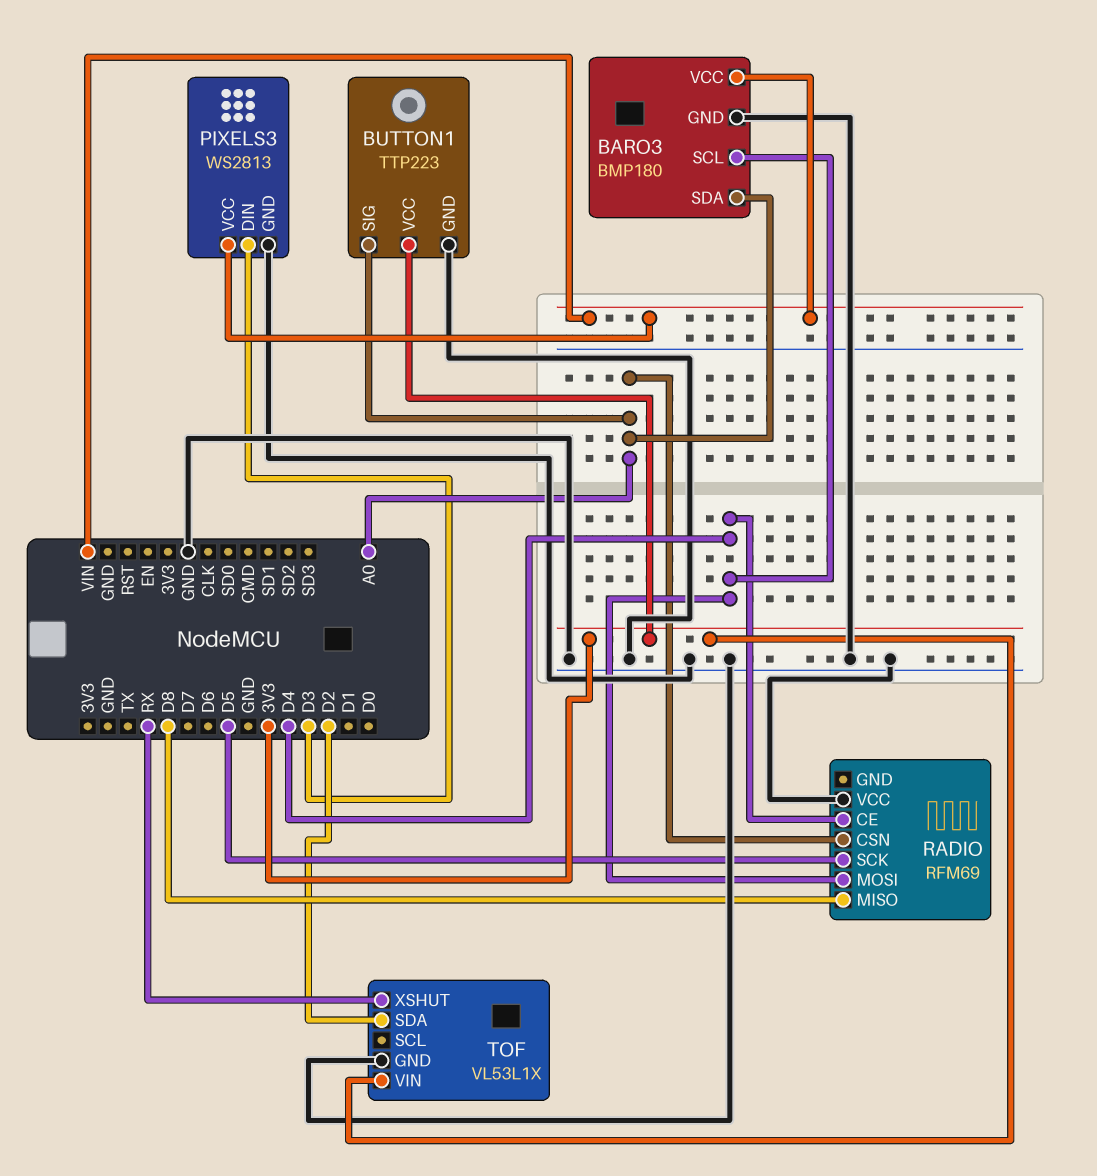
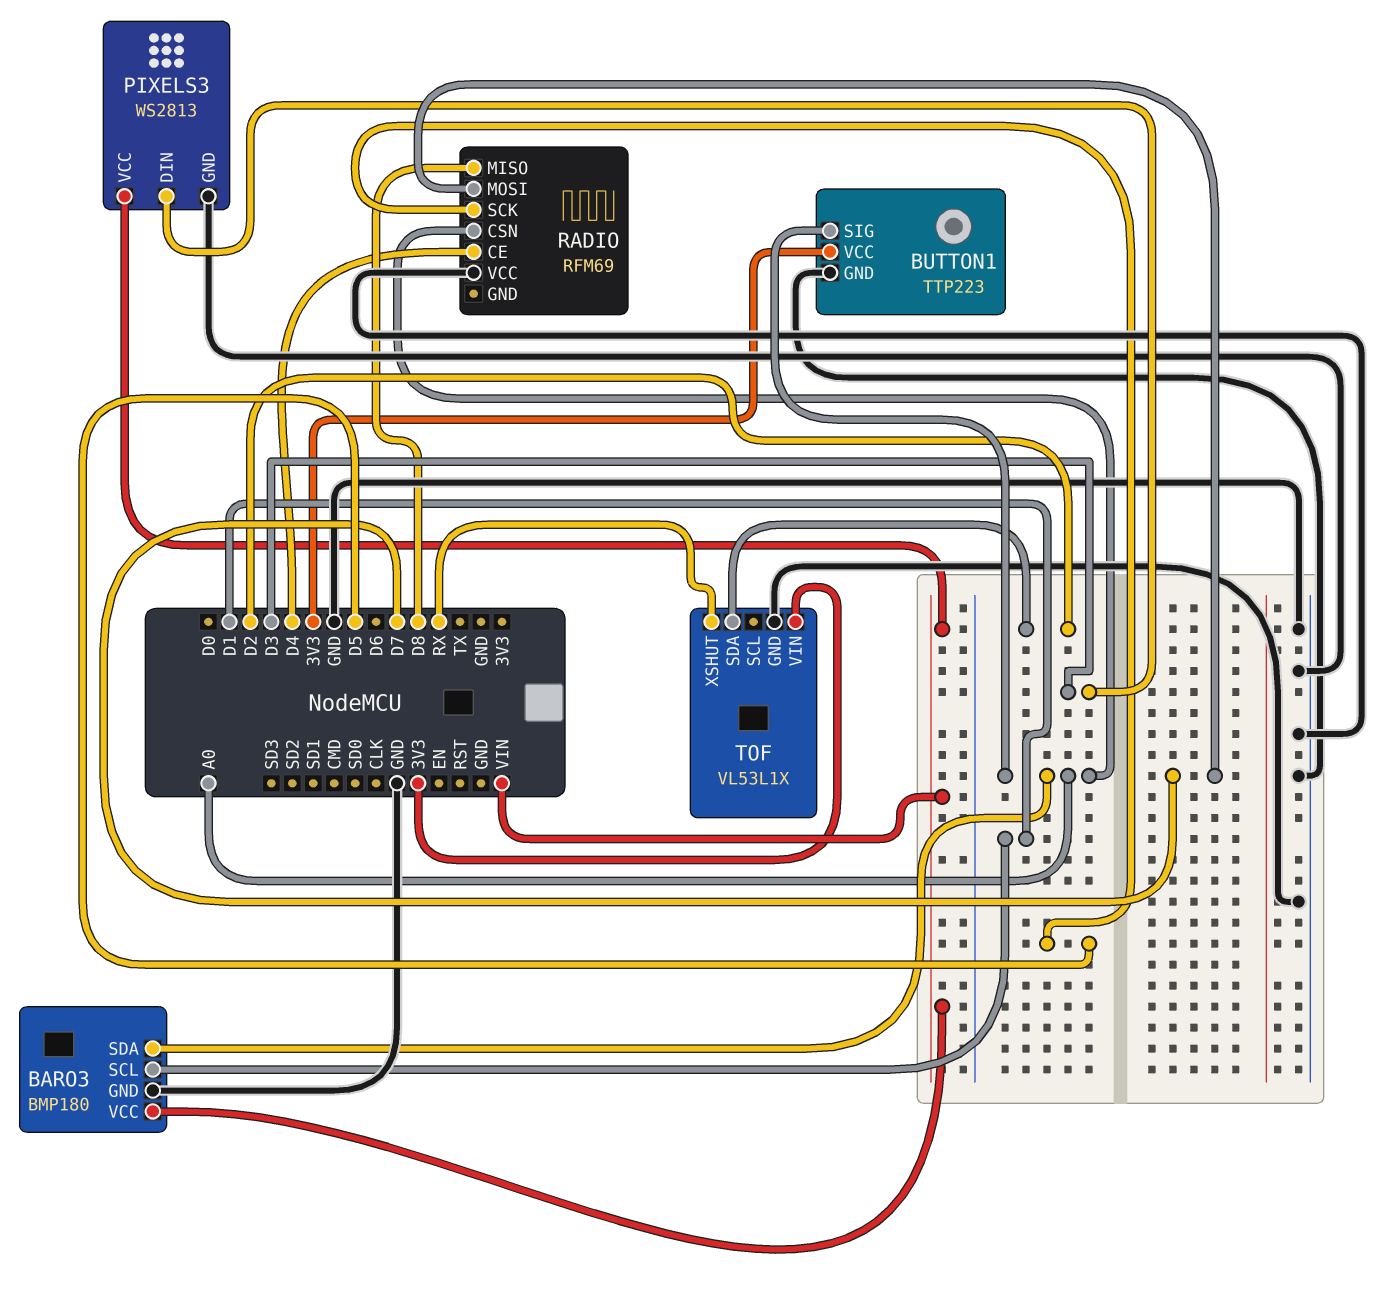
BARO3 pin SCL: D4 -> D1
RADIO pin MOSI: D4 -> D7

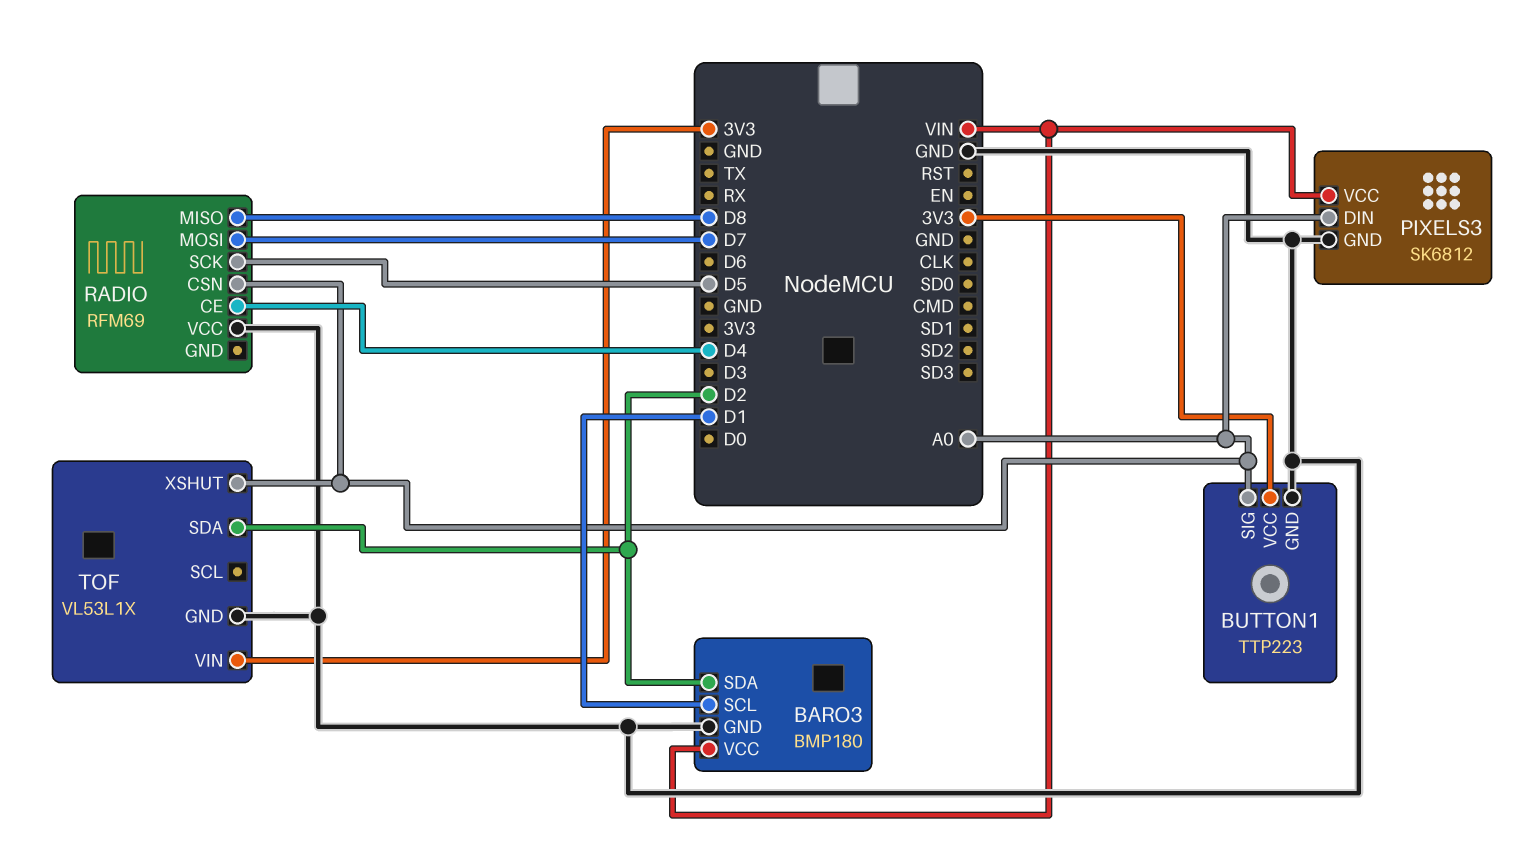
BARO3 pin SDA: A0 -> D2
PIXELS3: WS2813 -> SK6812
PIXELS3 pin DIN: D3 -> A0
TOF pin XSHUT: RX -> A0

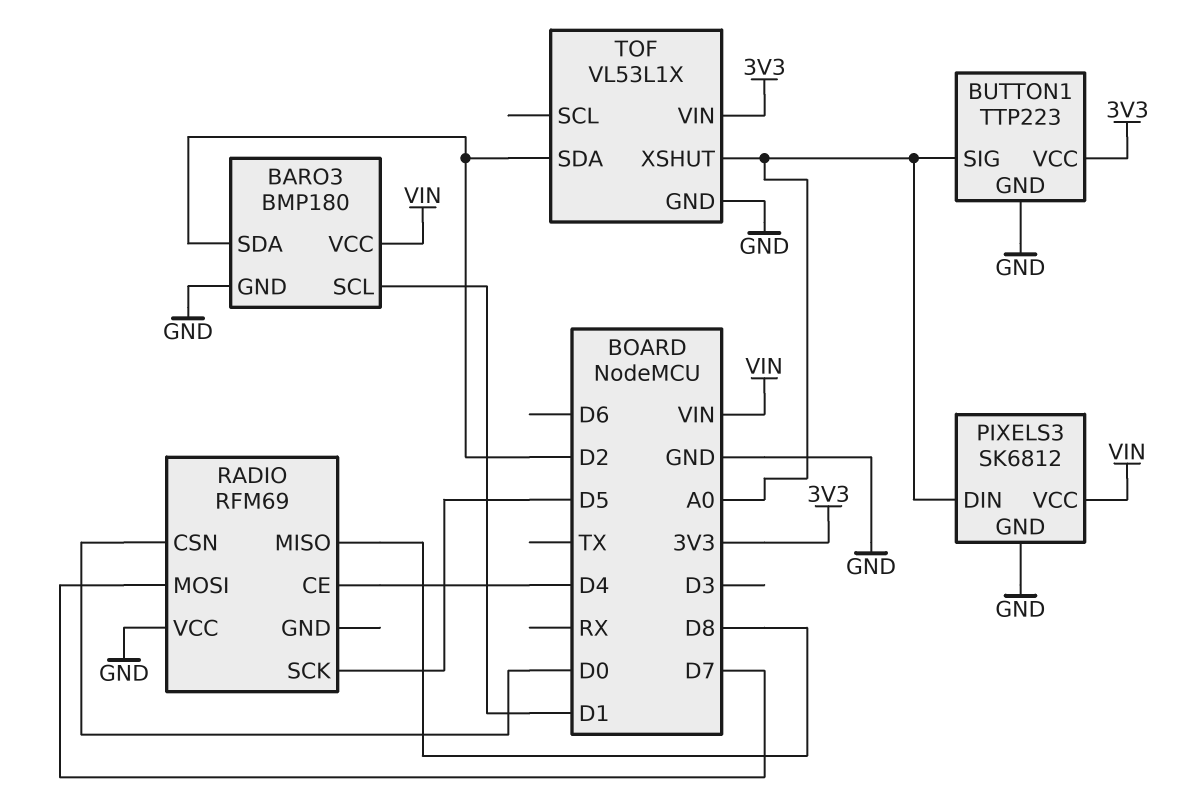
RADIO pin CSN: A0 -> D0

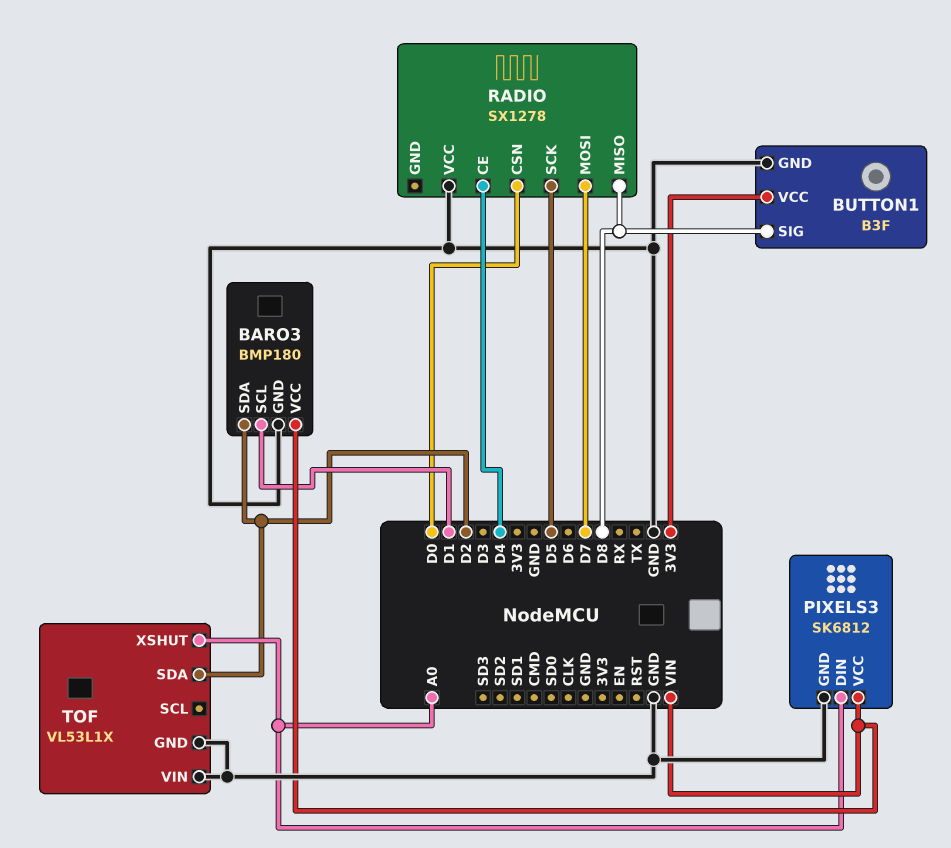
BUTTON1: TTP223 -> B3F
BUTTON1 pin SIG: A0 -> D8
RADIO: RFM69 -> SX1278
TOF pin VIN: 3V3 -> GND

